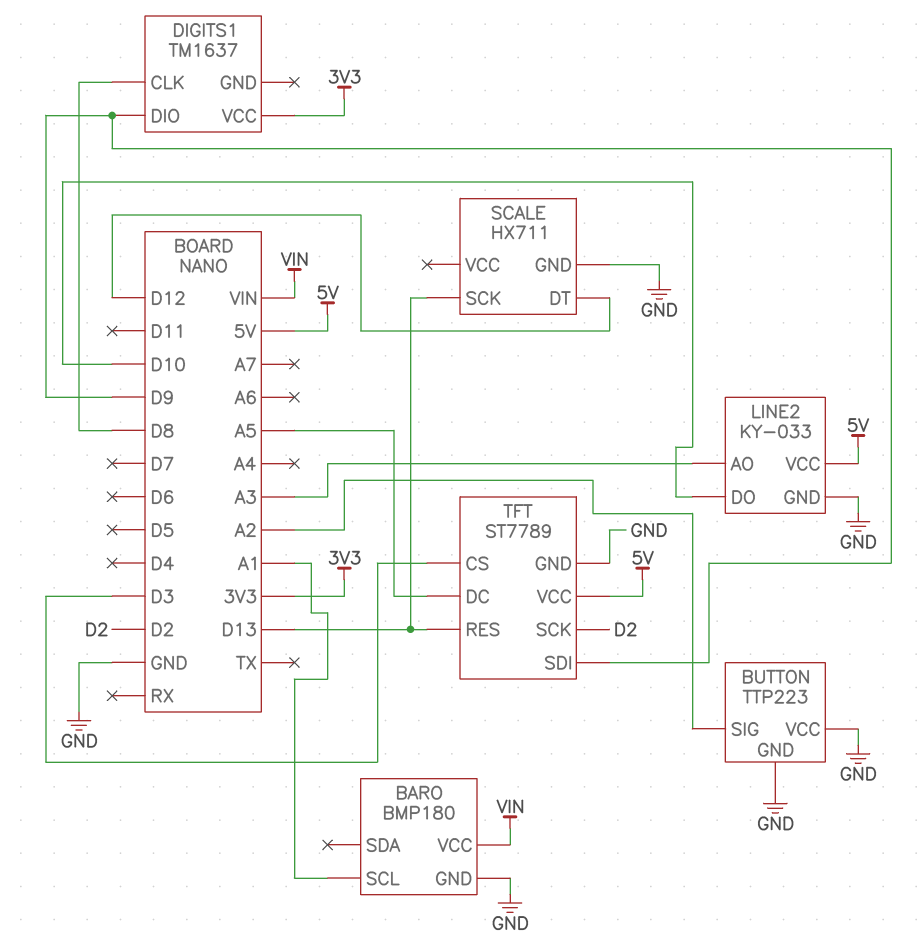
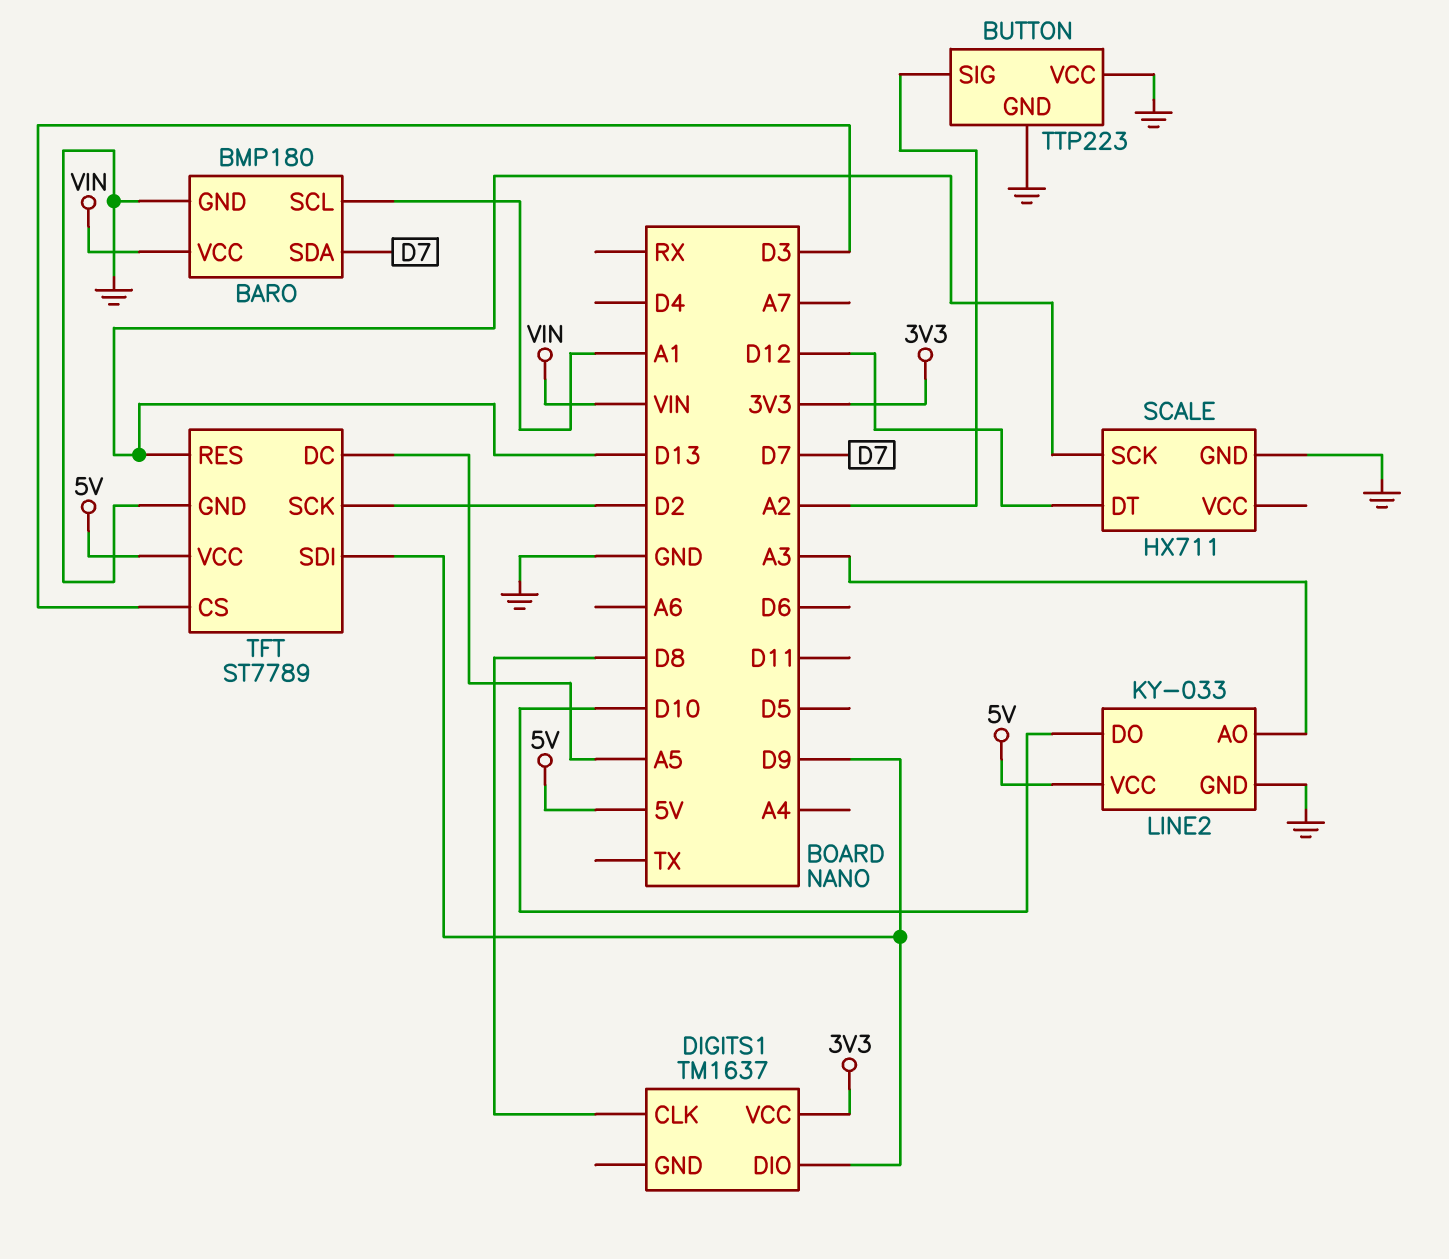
BARO pin SDA: none -> D7

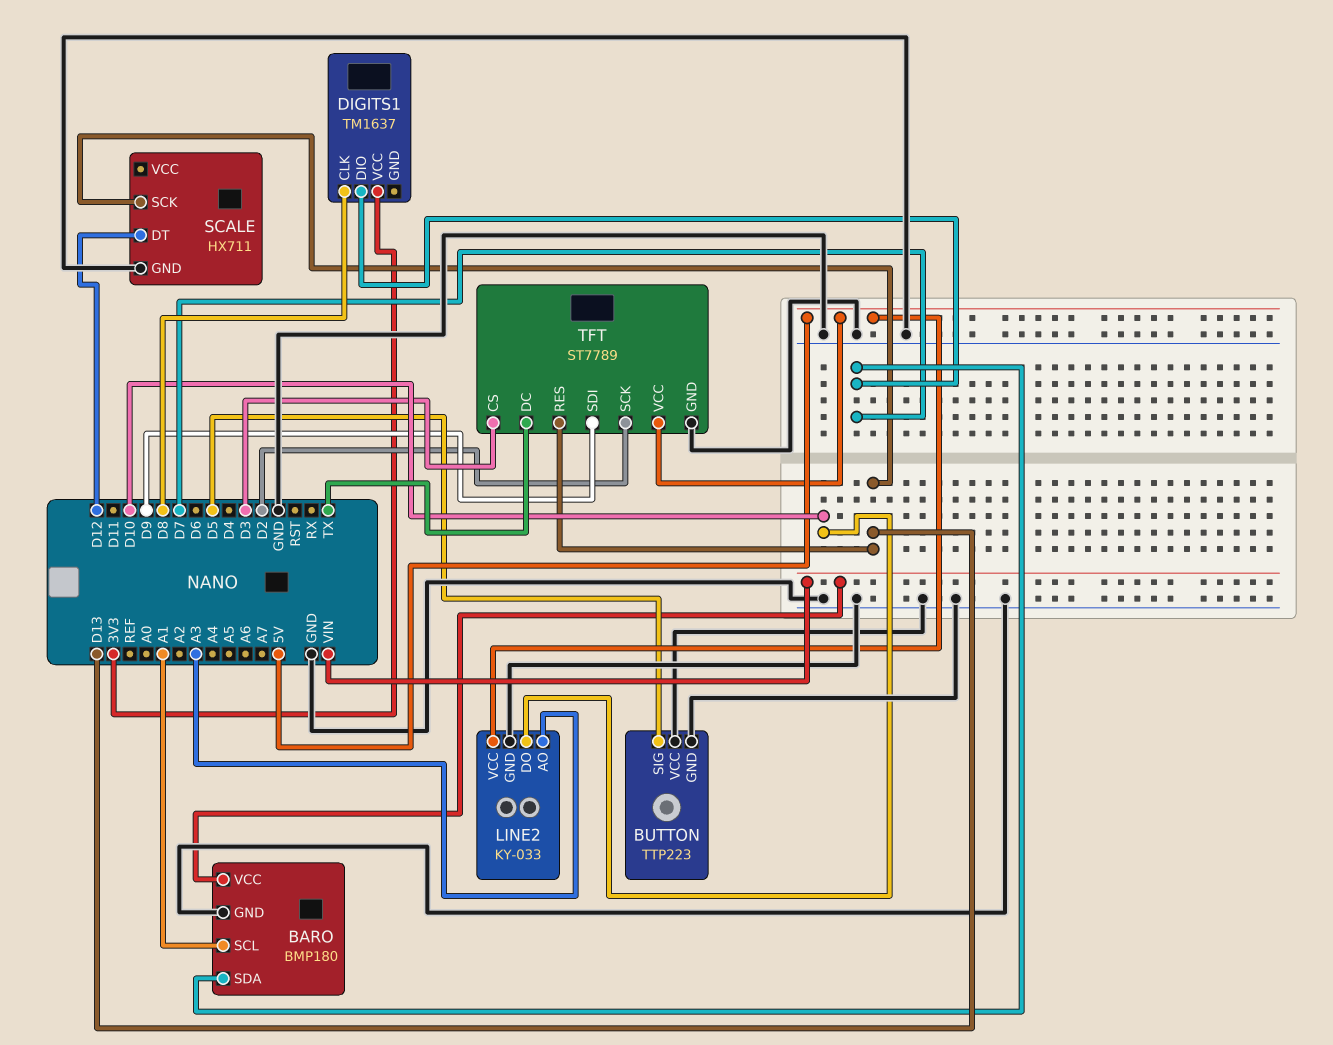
BUTTON pin SIG: A2 -> D5
DIGITS1 pin DIO: D9 -> D7
TFT pin DC: A5 -> TX

